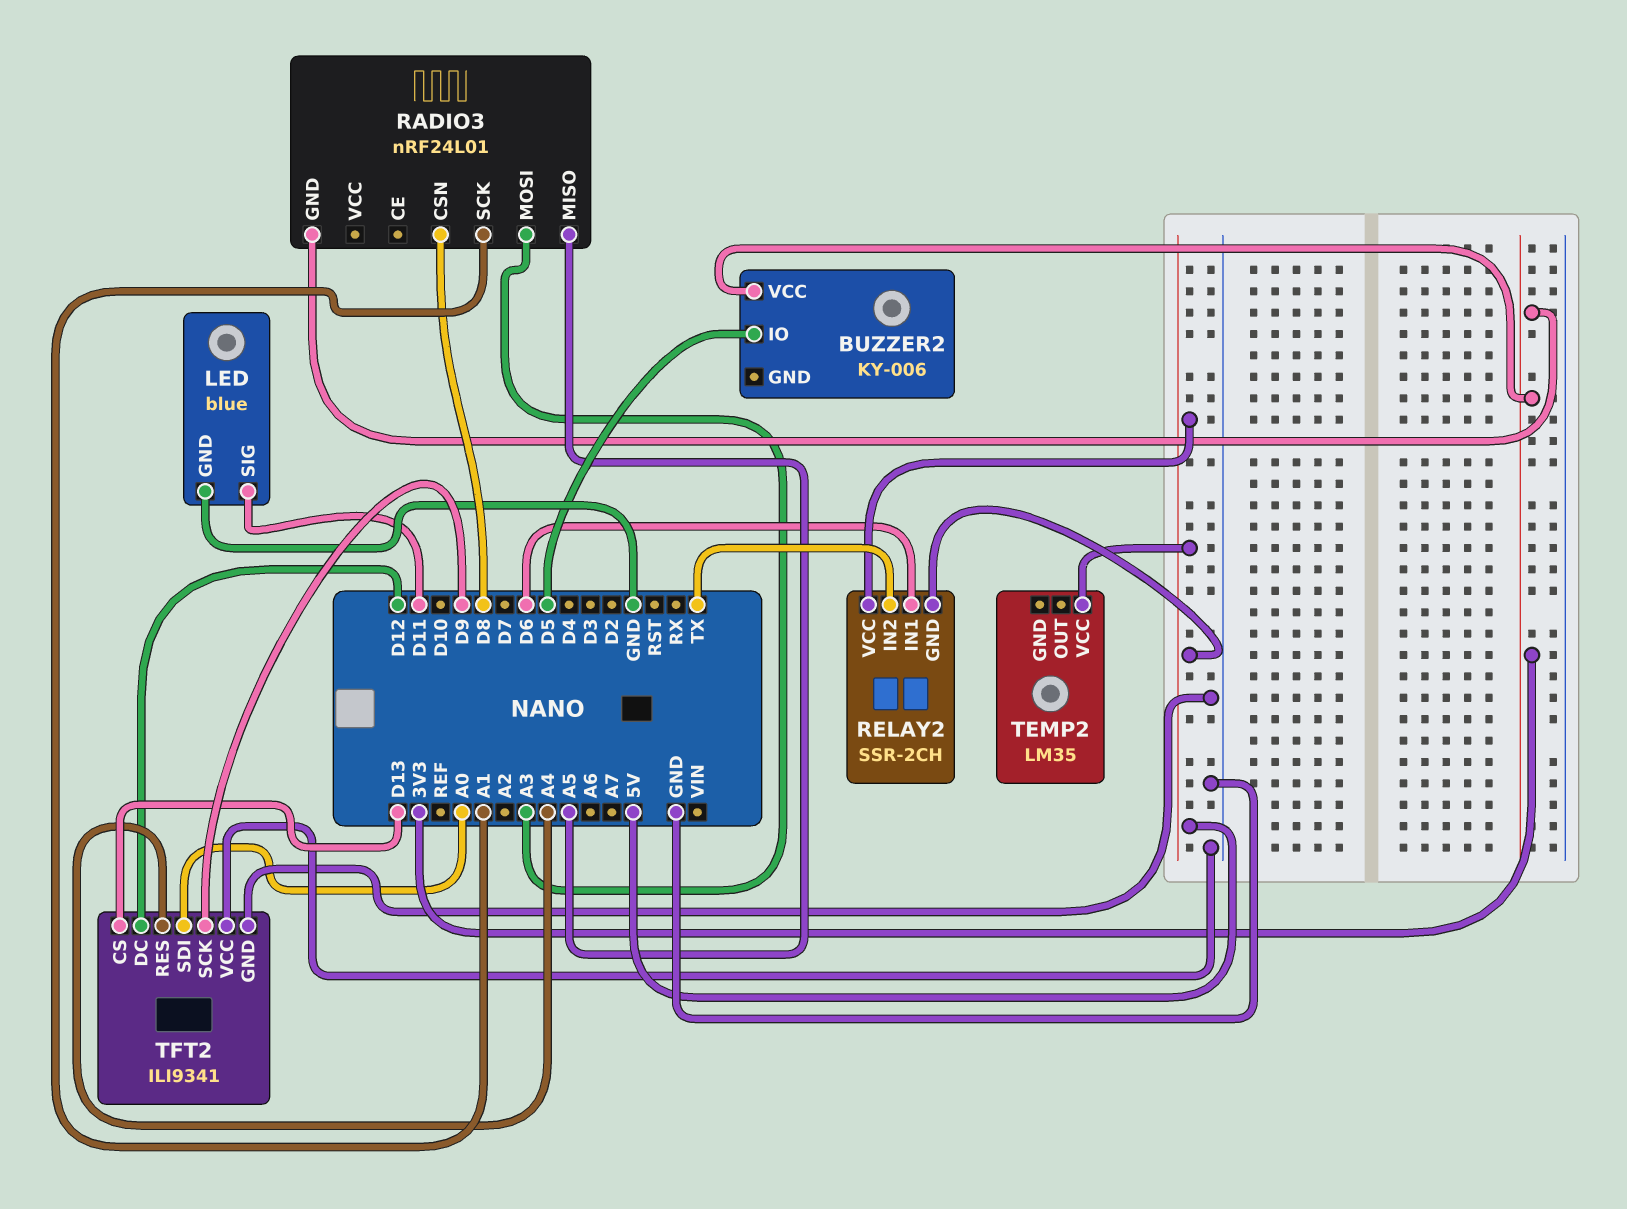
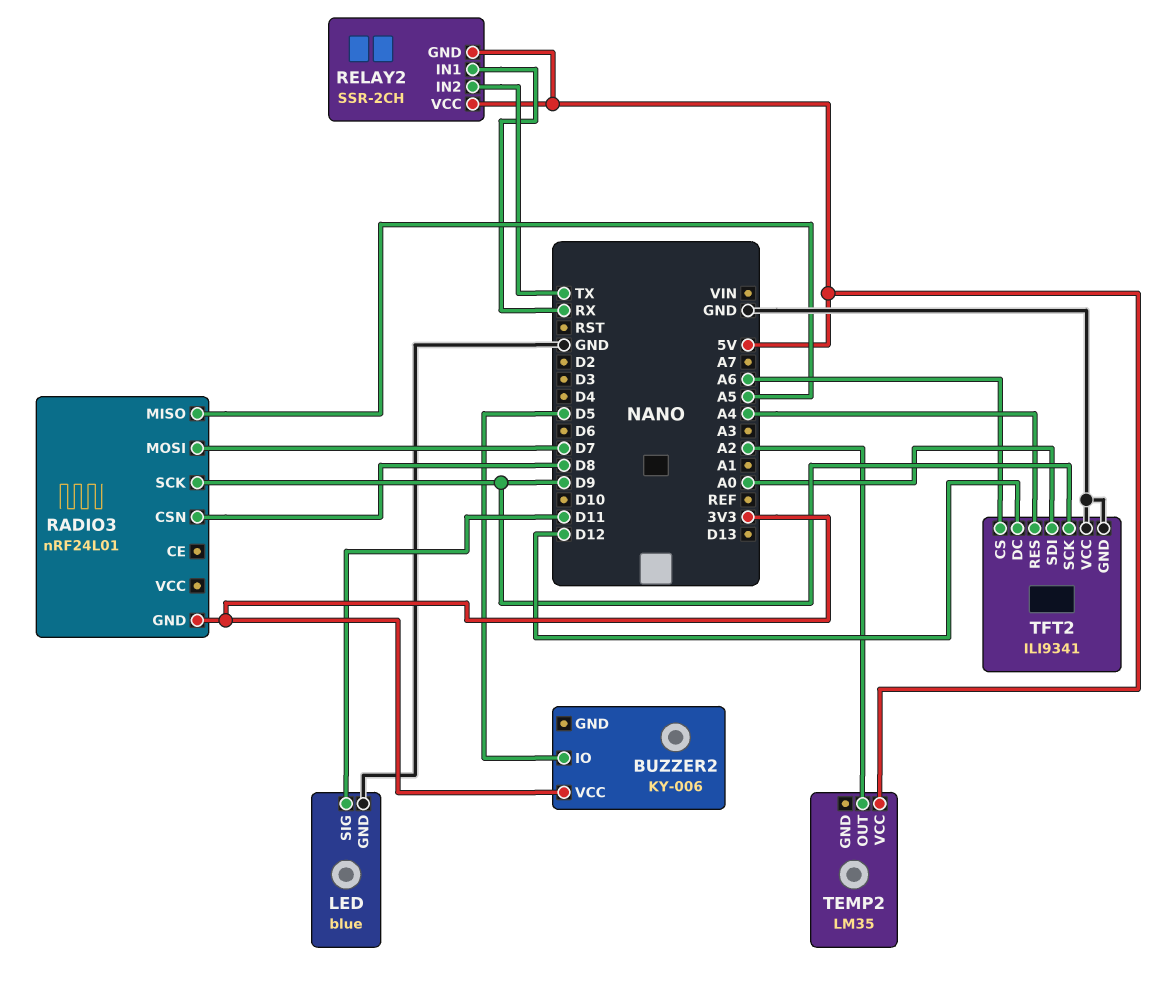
RADIO3 pin MOSI: A3 -> D7
RADIO3 pin SCK: A1 -> D9
RELAY2 pin IN1: D6 -> RX
TEMP2 pin OUT: none -> A2
TFT2 pin CS: D13 -> A6

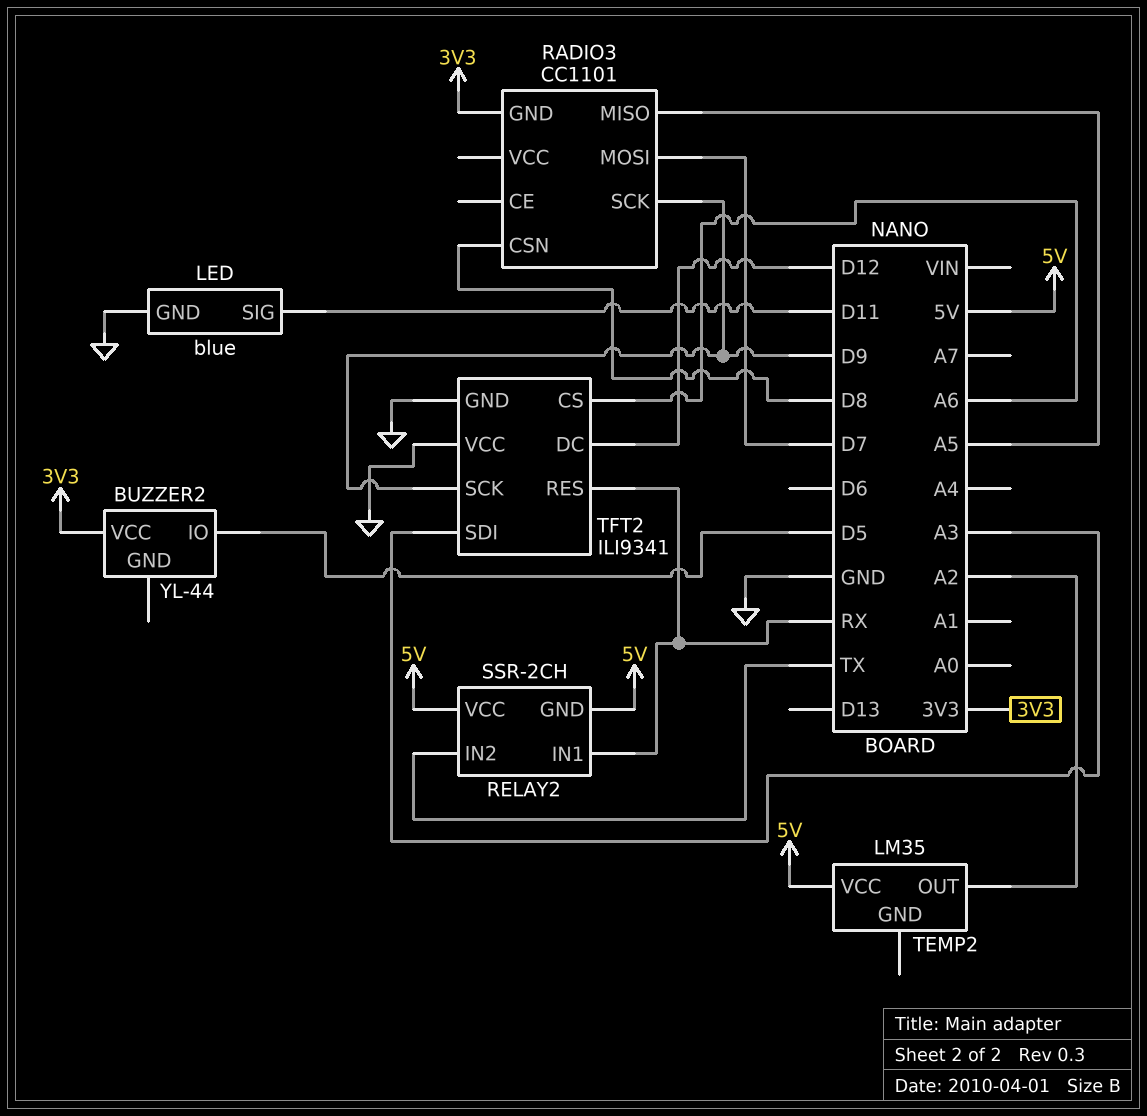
BUZZER2: KY-006 -> YL-44
RADIO3: nRF24L01 -> CC1101
TFT2 pin RES: A4 -> RX
TFT2 pin SDI: A0 -> A3

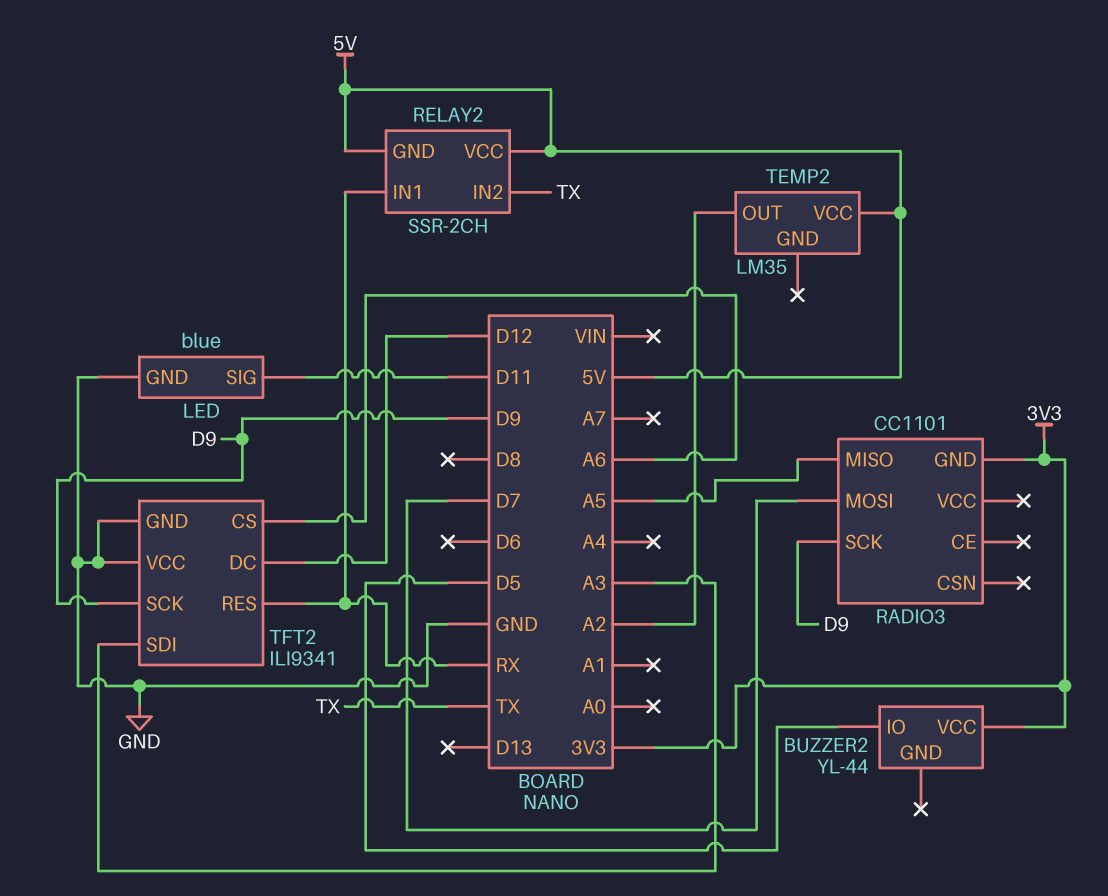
RADIO3 pin CSN: D8 -> none

